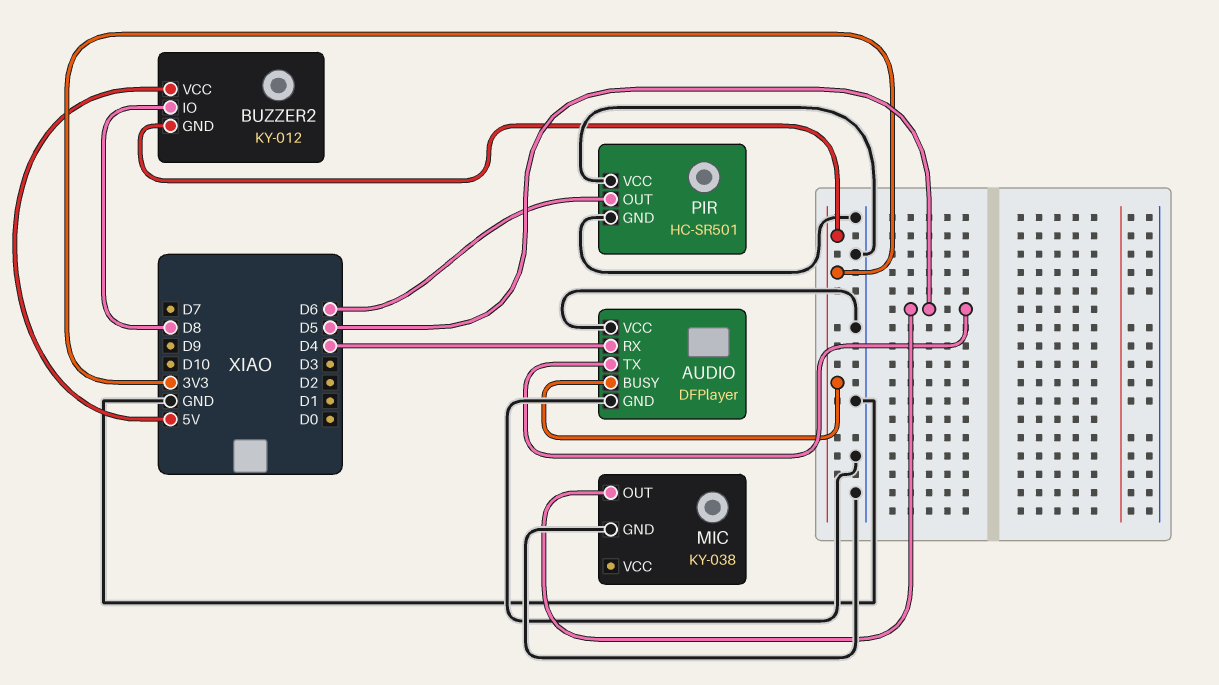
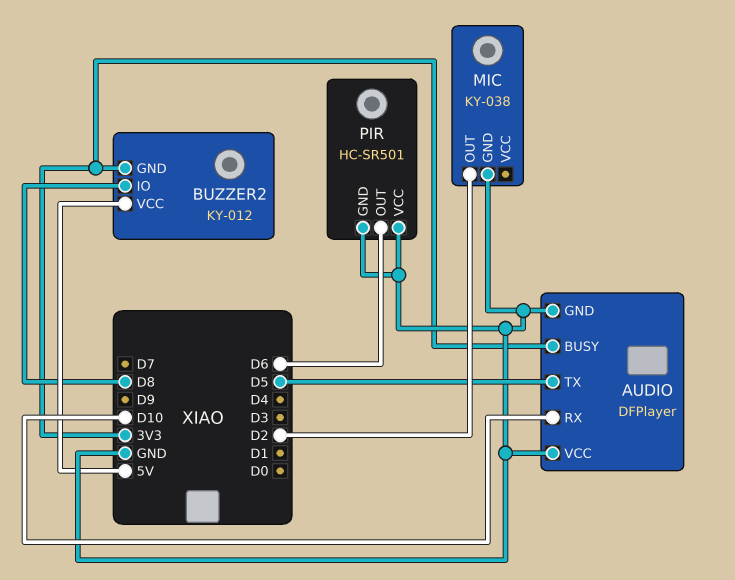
AUDIO pin RX: D4 -> D10
MIC pin OUT: D5 -> D2

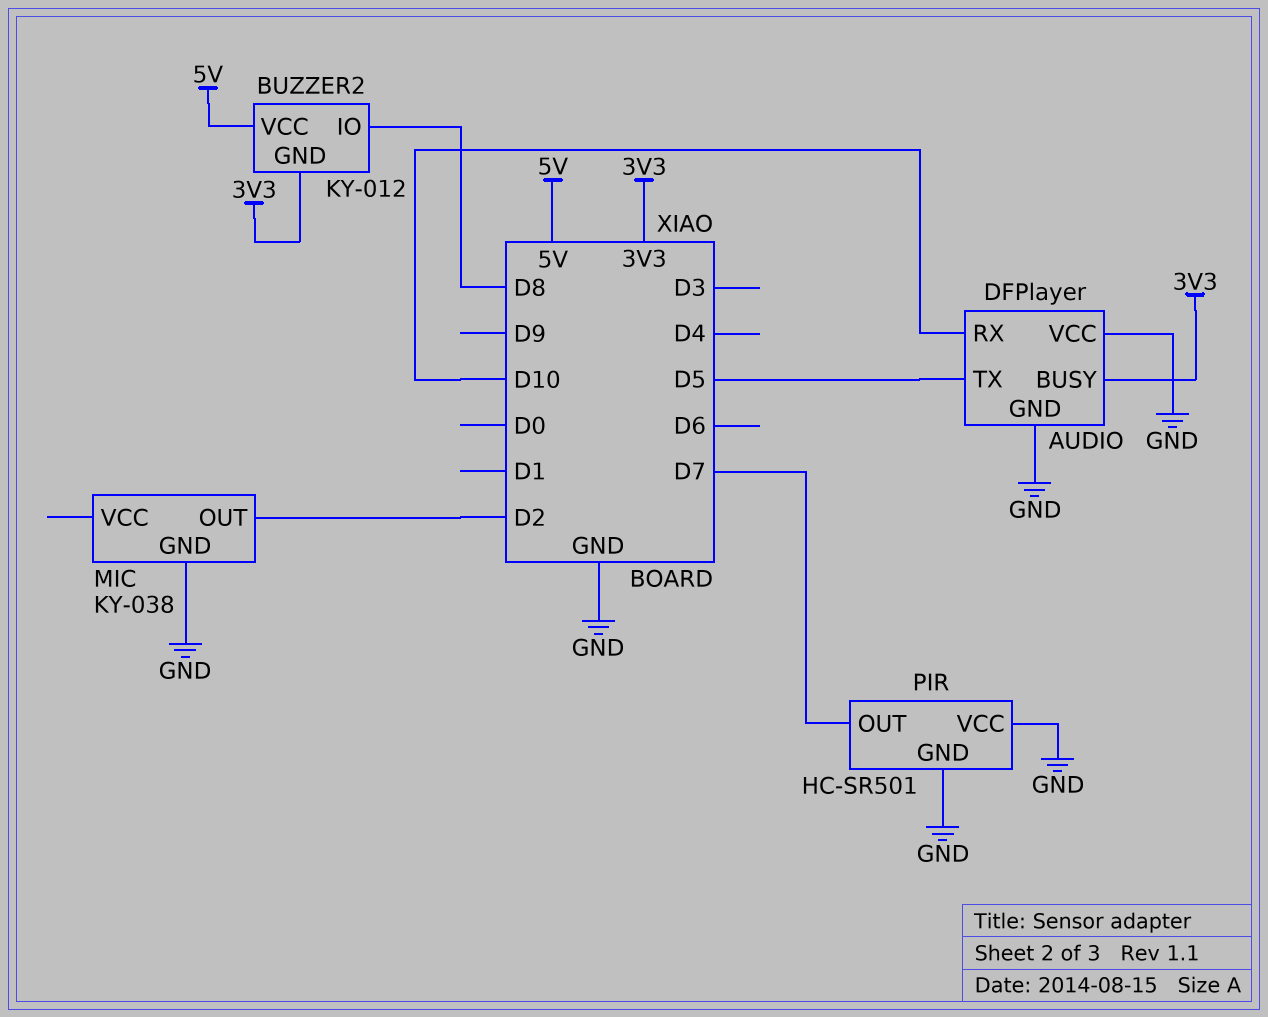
PIR pin OUT: D6 -> D7

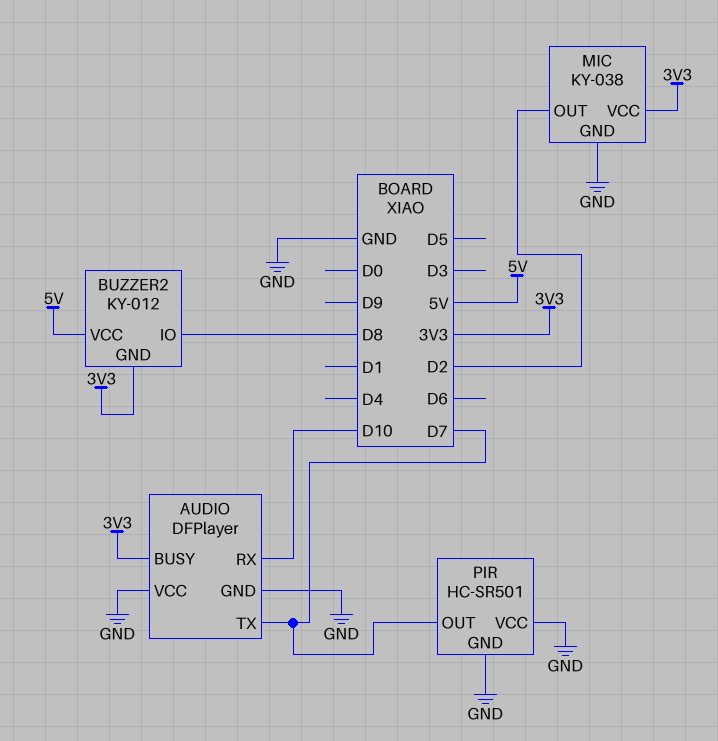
AUDIO pin TX: D5 -> D7
MIC pin VCC: none -> 3V3

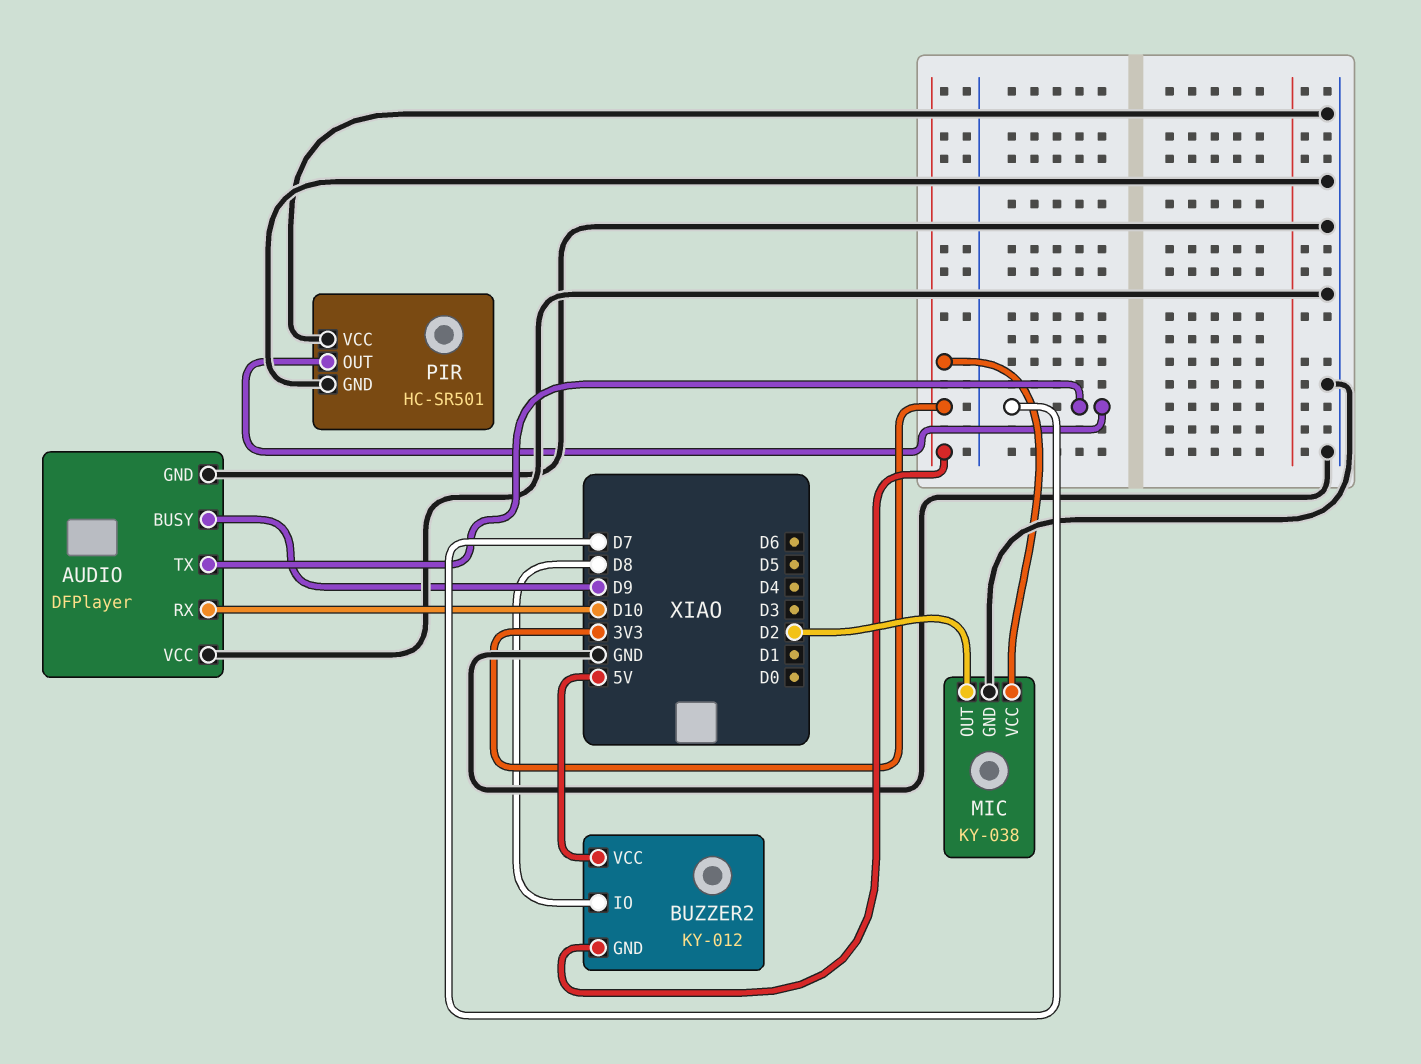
AUDIO pin BUSY: 3V3 -> D9

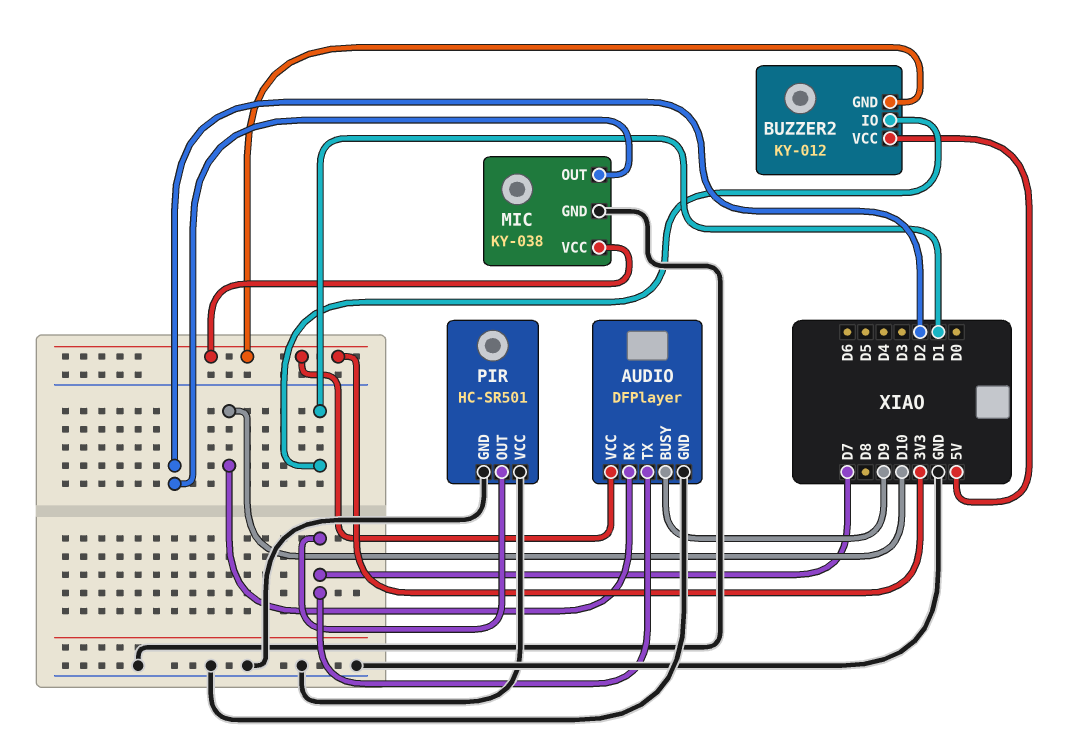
AUDIO pin VCC: GND -> 3V3
BUZZER2 pin IO: D8 -> D1

